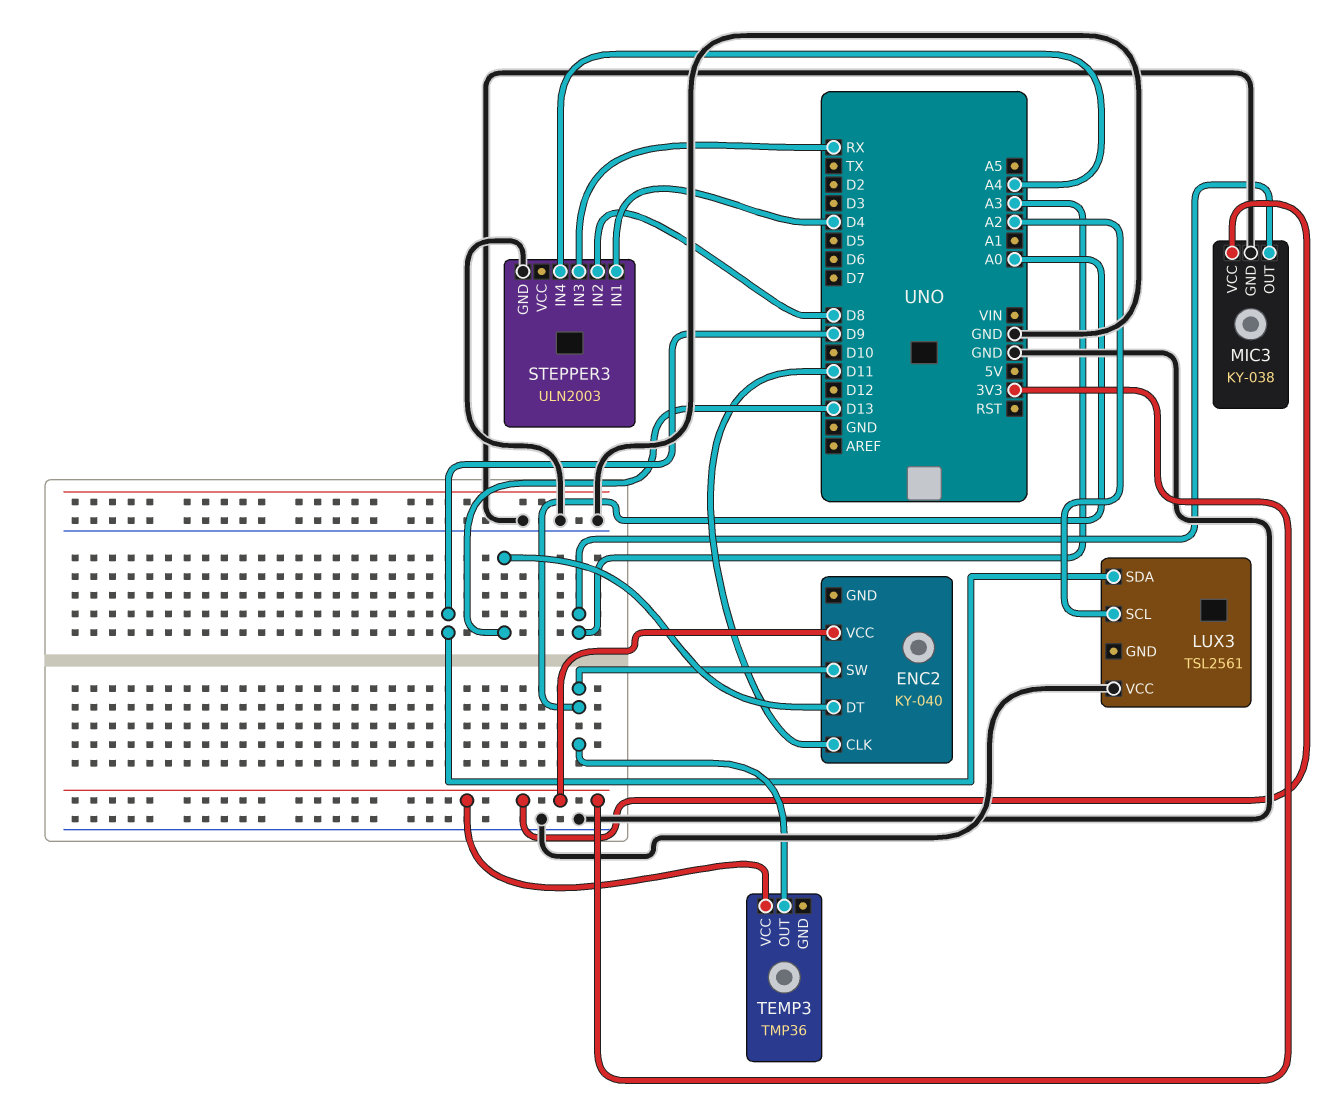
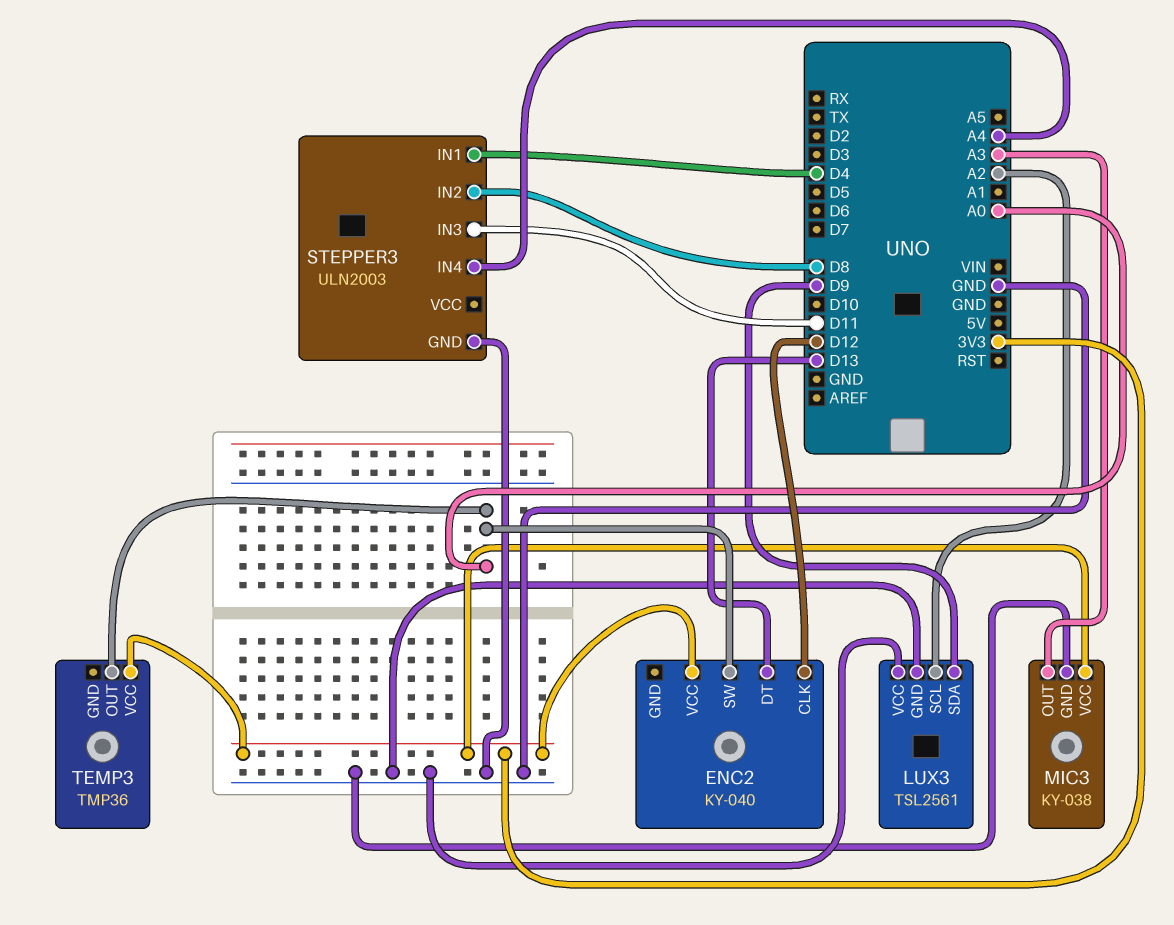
ENC2 pin CLK: D11 -> D12
LUX3 pin GND: none -> GND
STEPPER3 pin IN3: RX -> D11

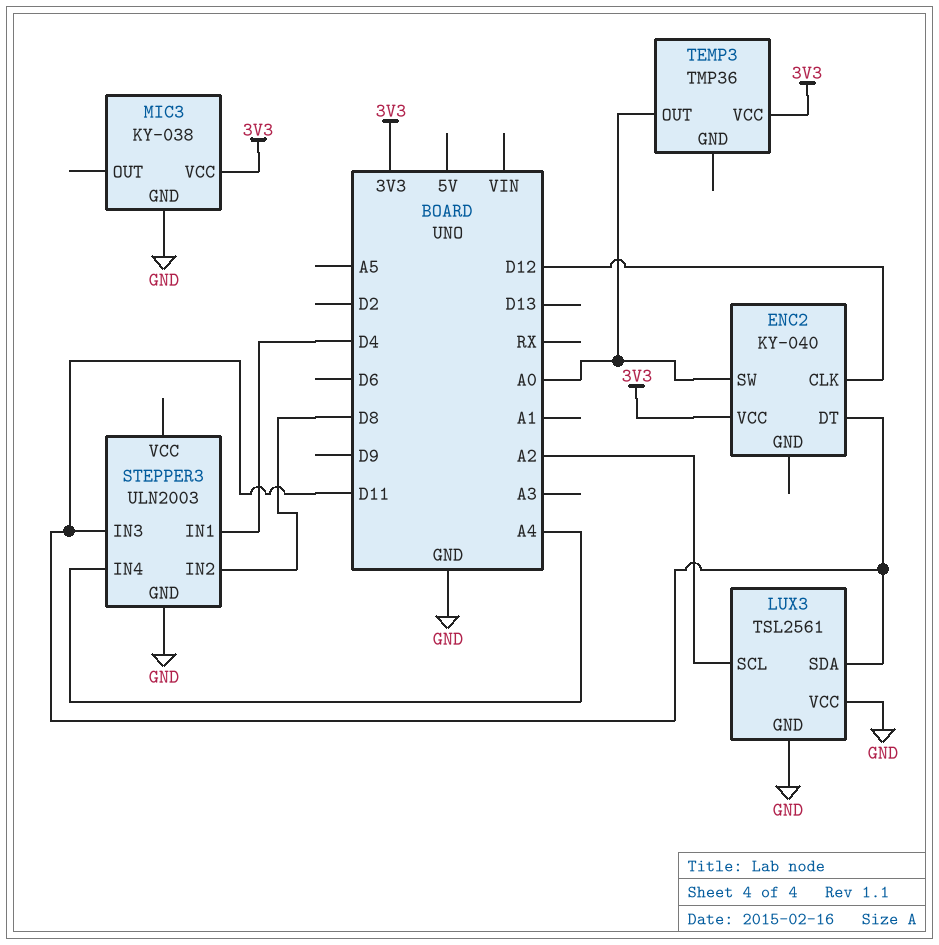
ENC2 pin DT: D13 -> D11
LUX3 pin SDA: D9 -> D11
MIC3 pin OUT: A3 -> none

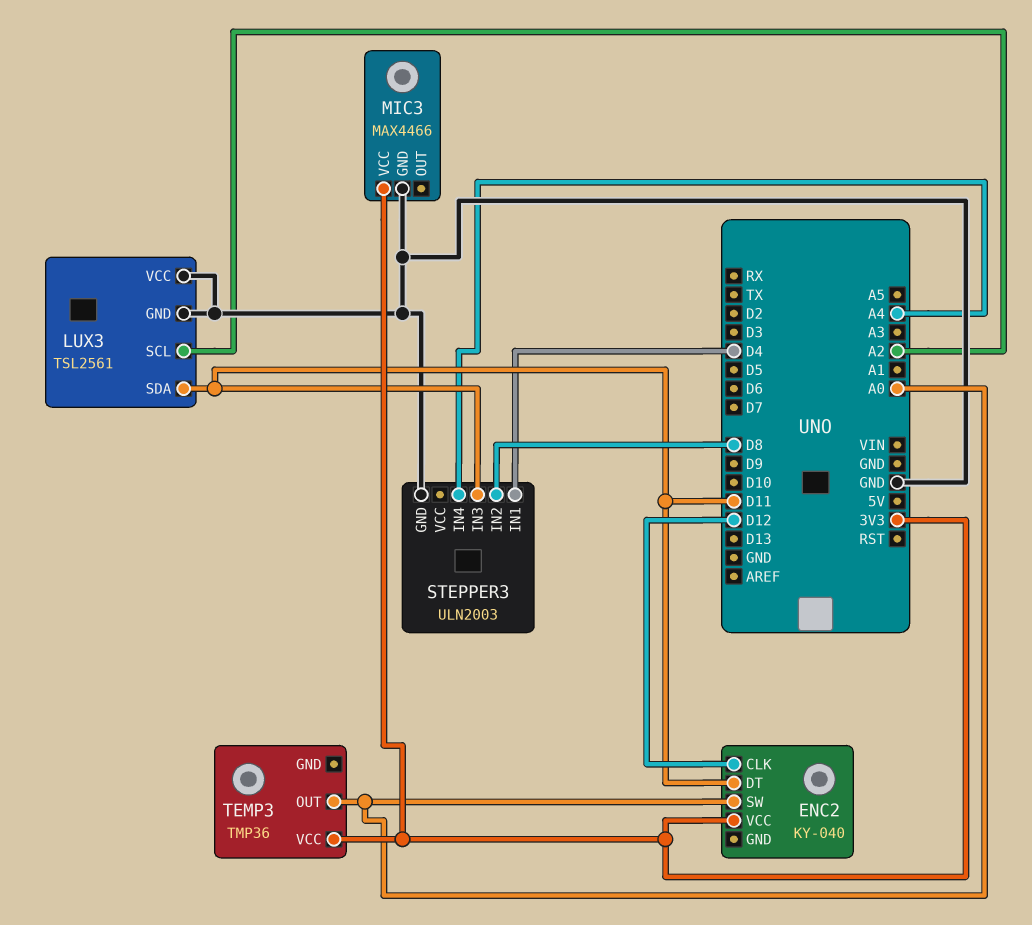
MIC3: KY-038 -> MAX4466

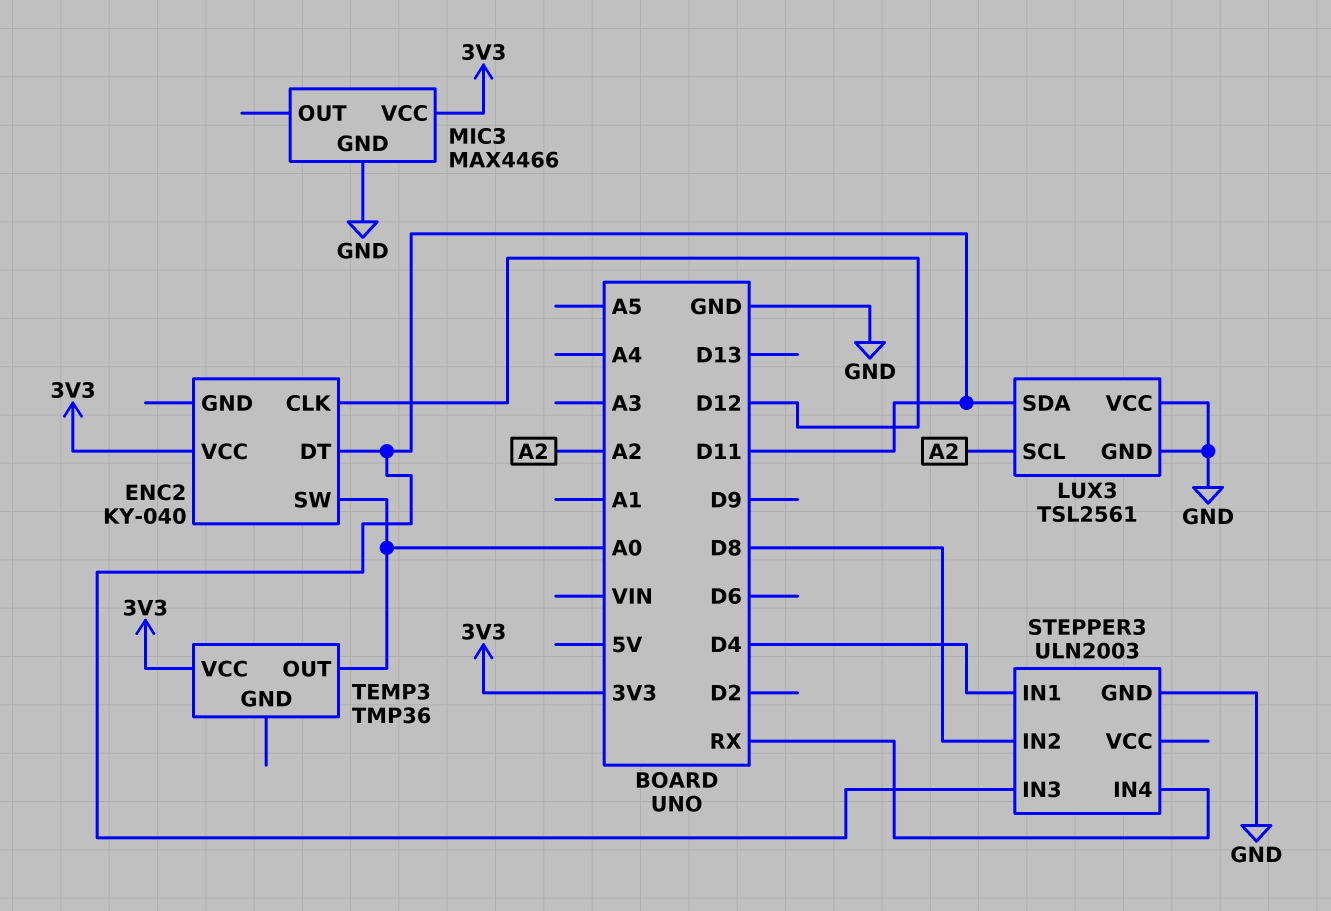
STEPPER3 pin IN4: A4 -> RX

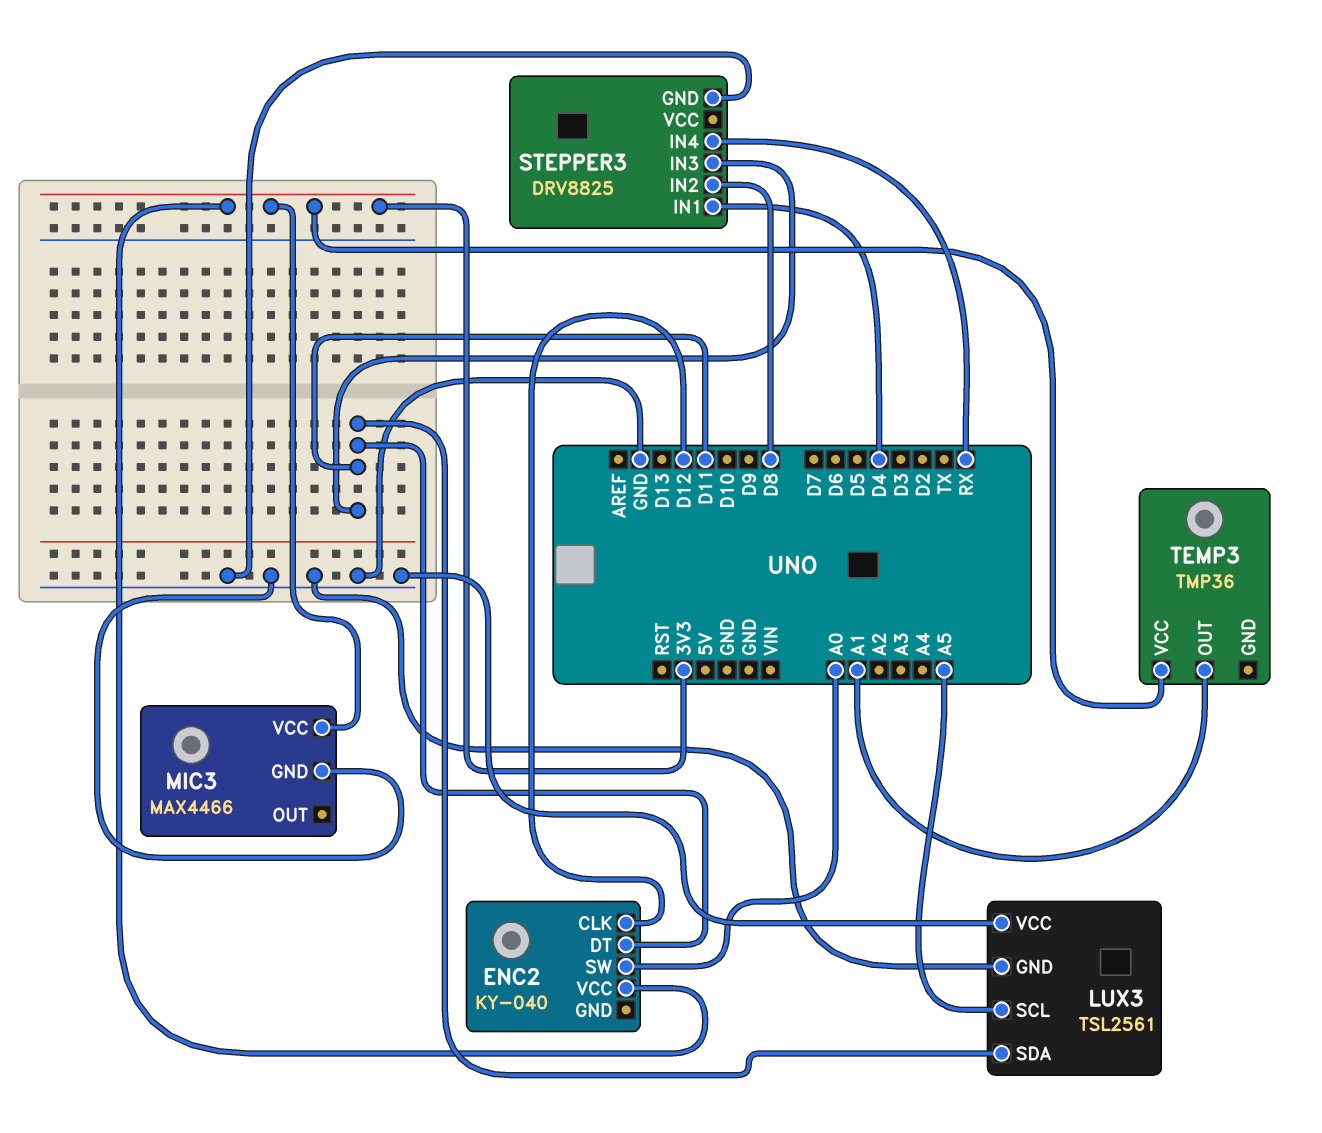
LUX3 pin SCL: A2 -> A5
STEPPER3: ULN2003 -> DRV8825
TEMP3 pin OUT: A0 -> A1

